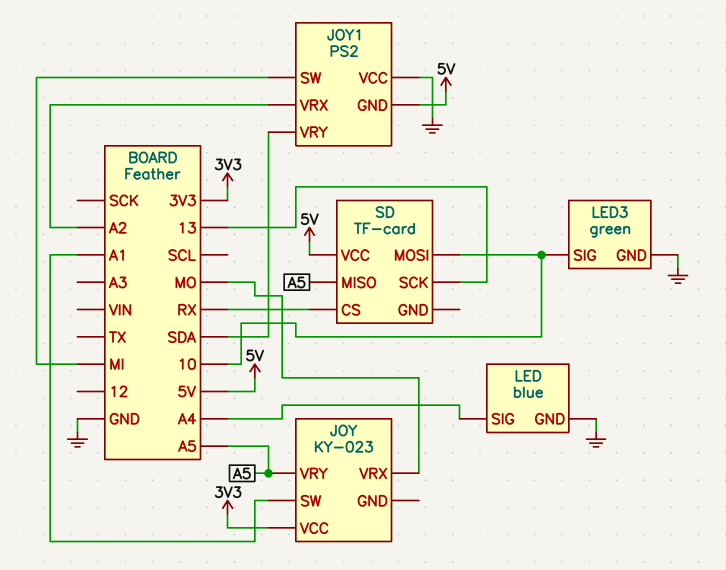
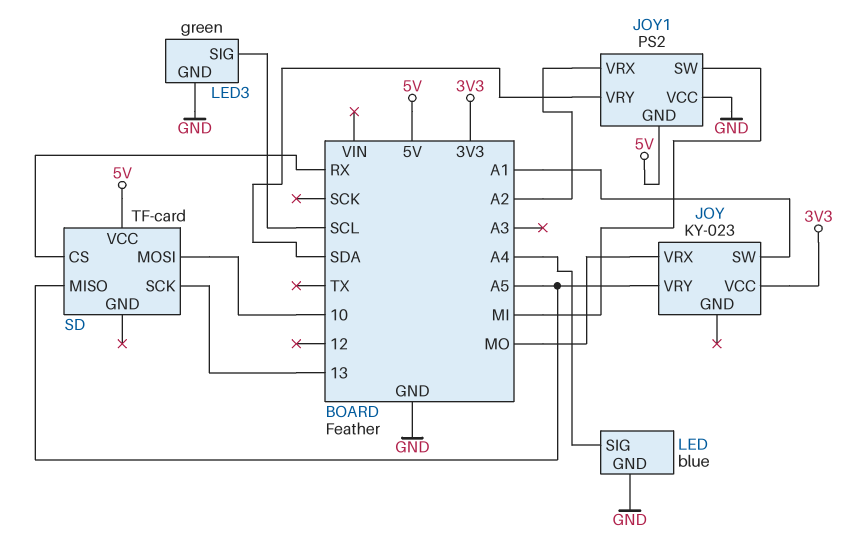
LED3 pin SIG: 10 -> SCL

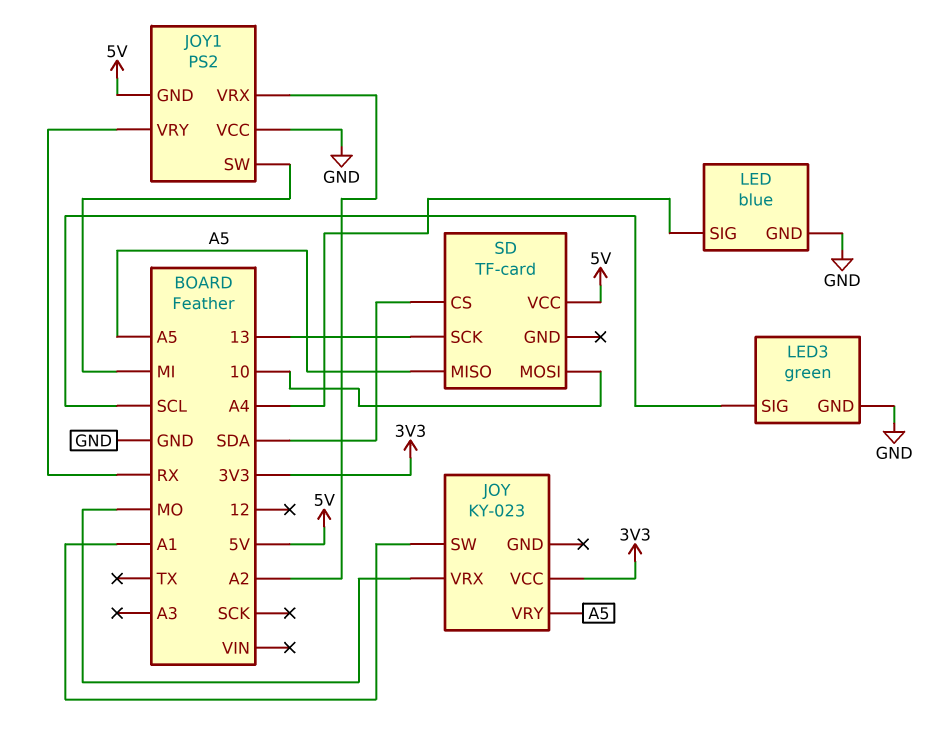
JOY1 pin VRY: SDA -> RX
SD pin CS: RX -> SDA

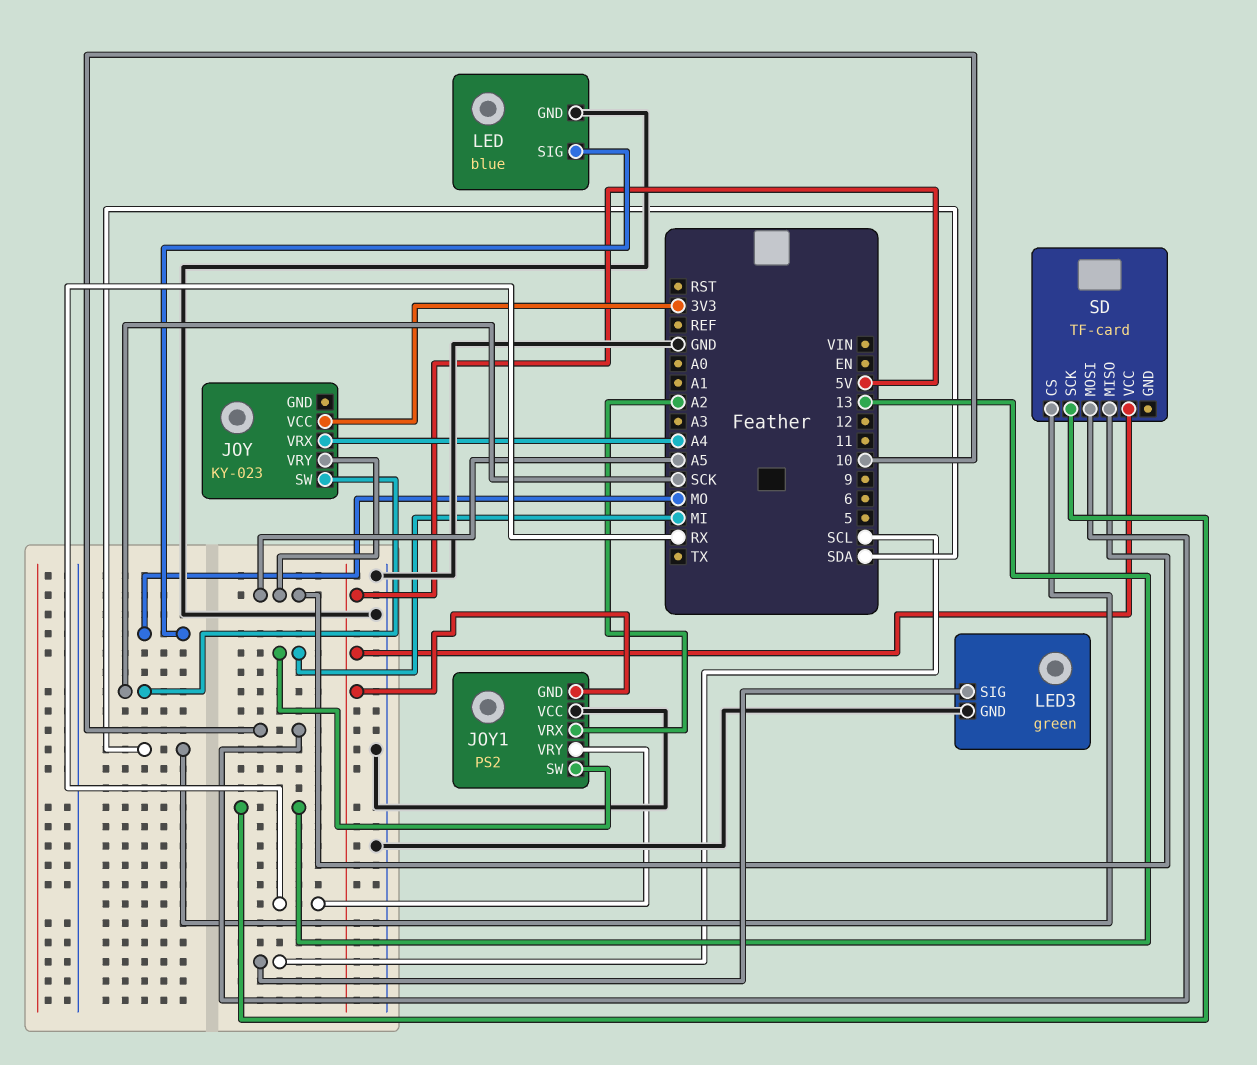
JOY pin SW: A1 -> SCK
JOY pin VRX: MO -> A4
LED pin SIG: A4 -> MO

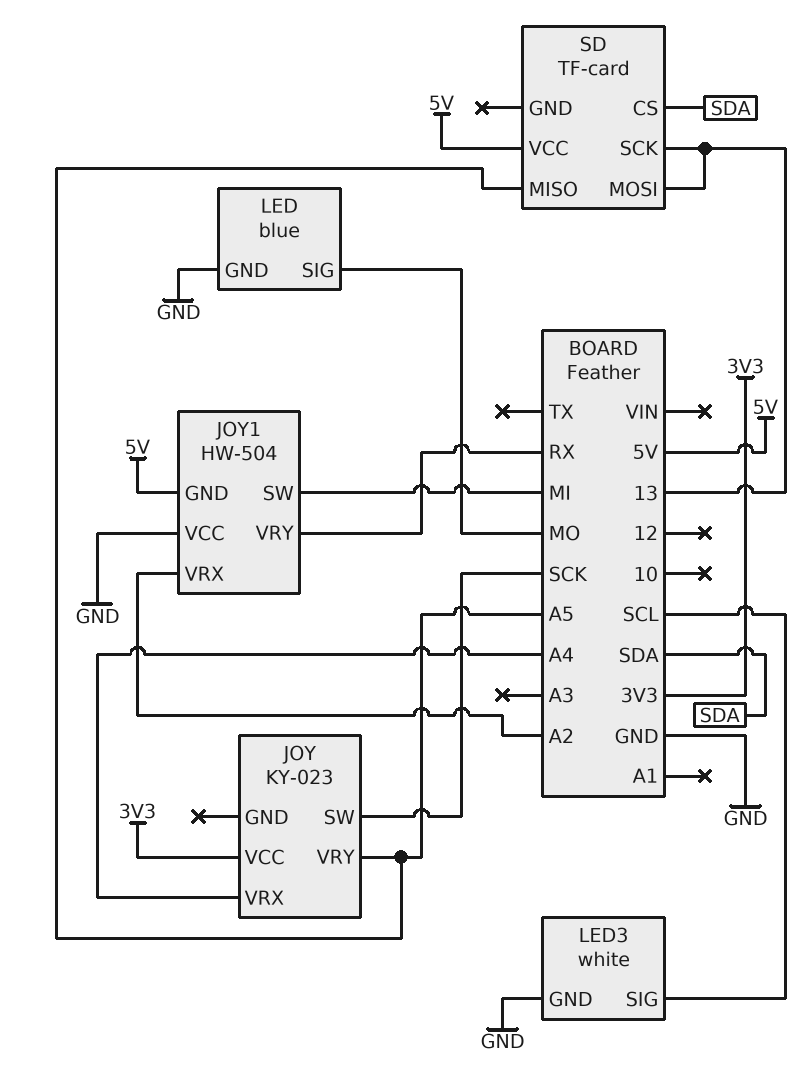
JOY1: PS2 -> HW-504
LED3: green -> white
SD pin MOSI: 10 -> 13

